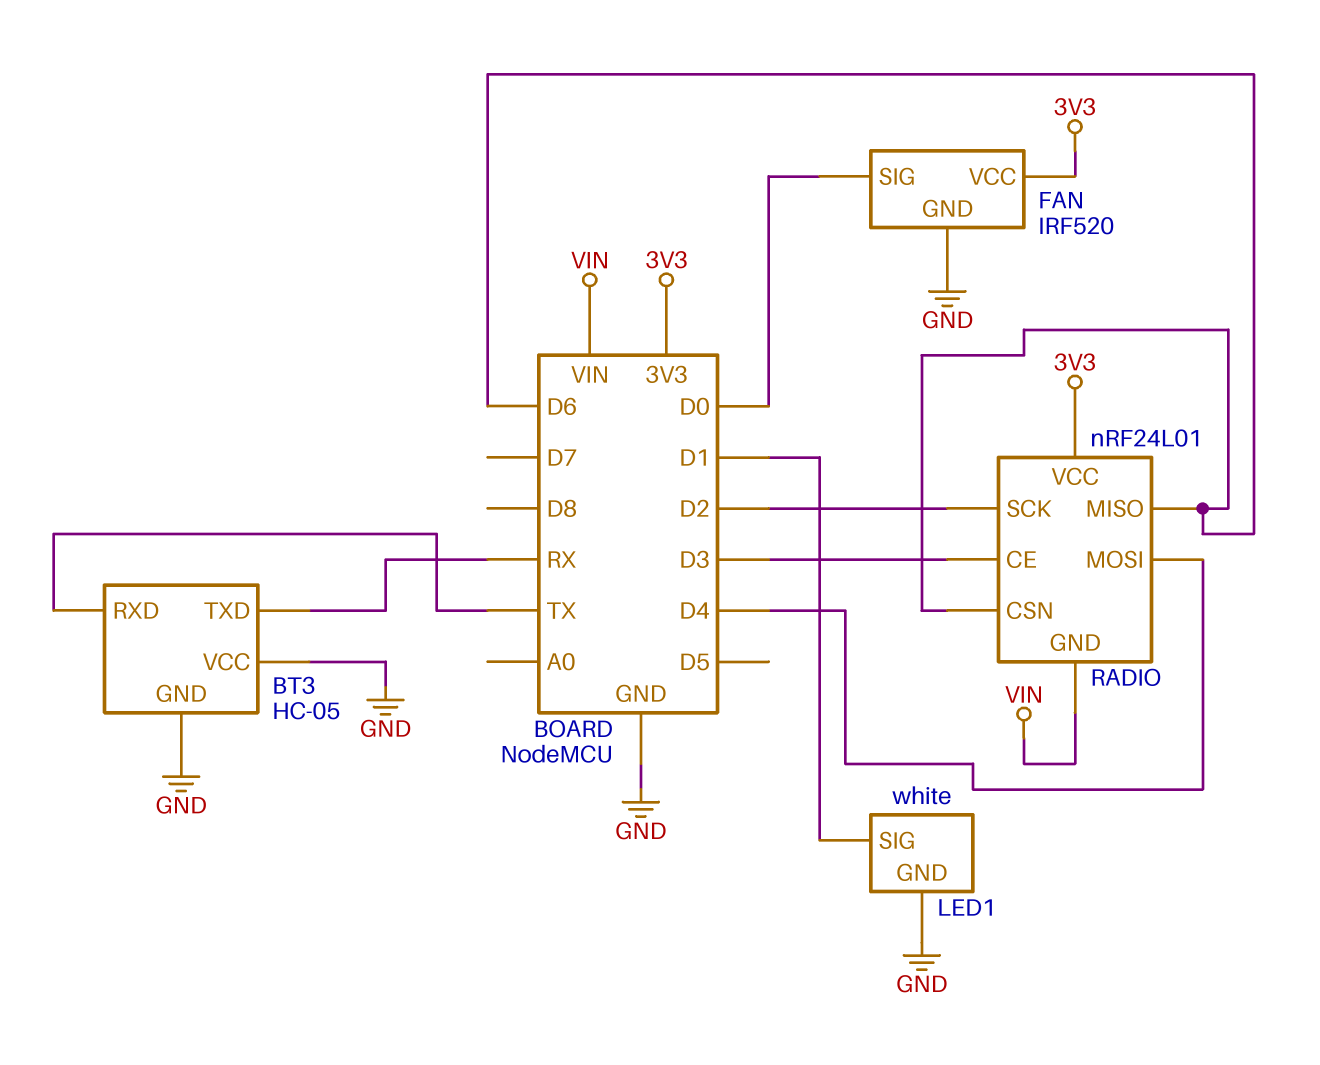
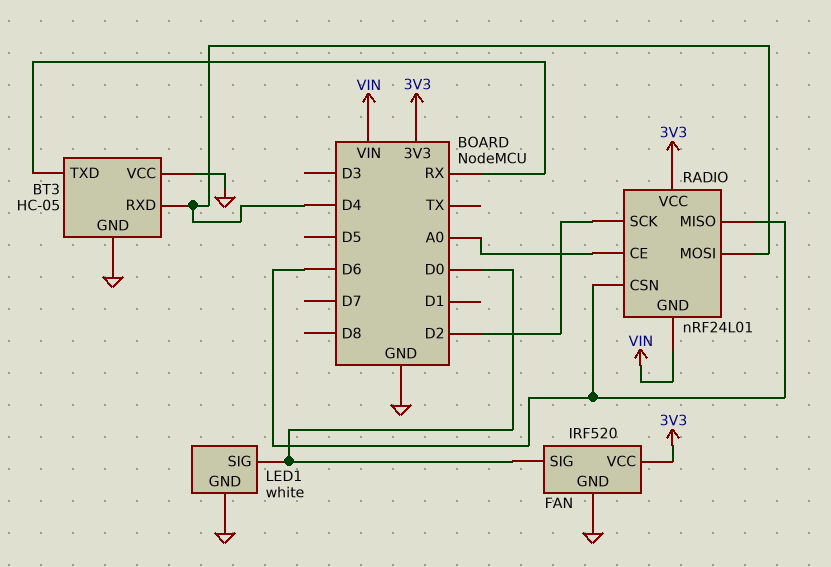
BT3 pin RXD: TX -> D4
LED1 pin SIG: D1 -> D0
RADIO pin CE: D3 -> A0

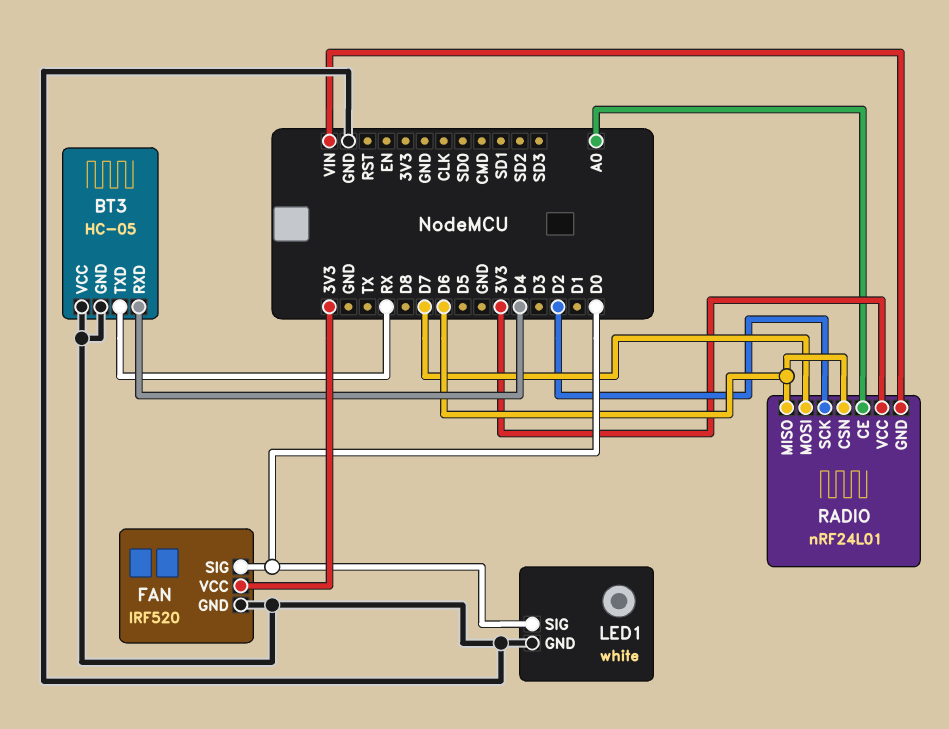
RADIO pin MOSI: D4 -> D7

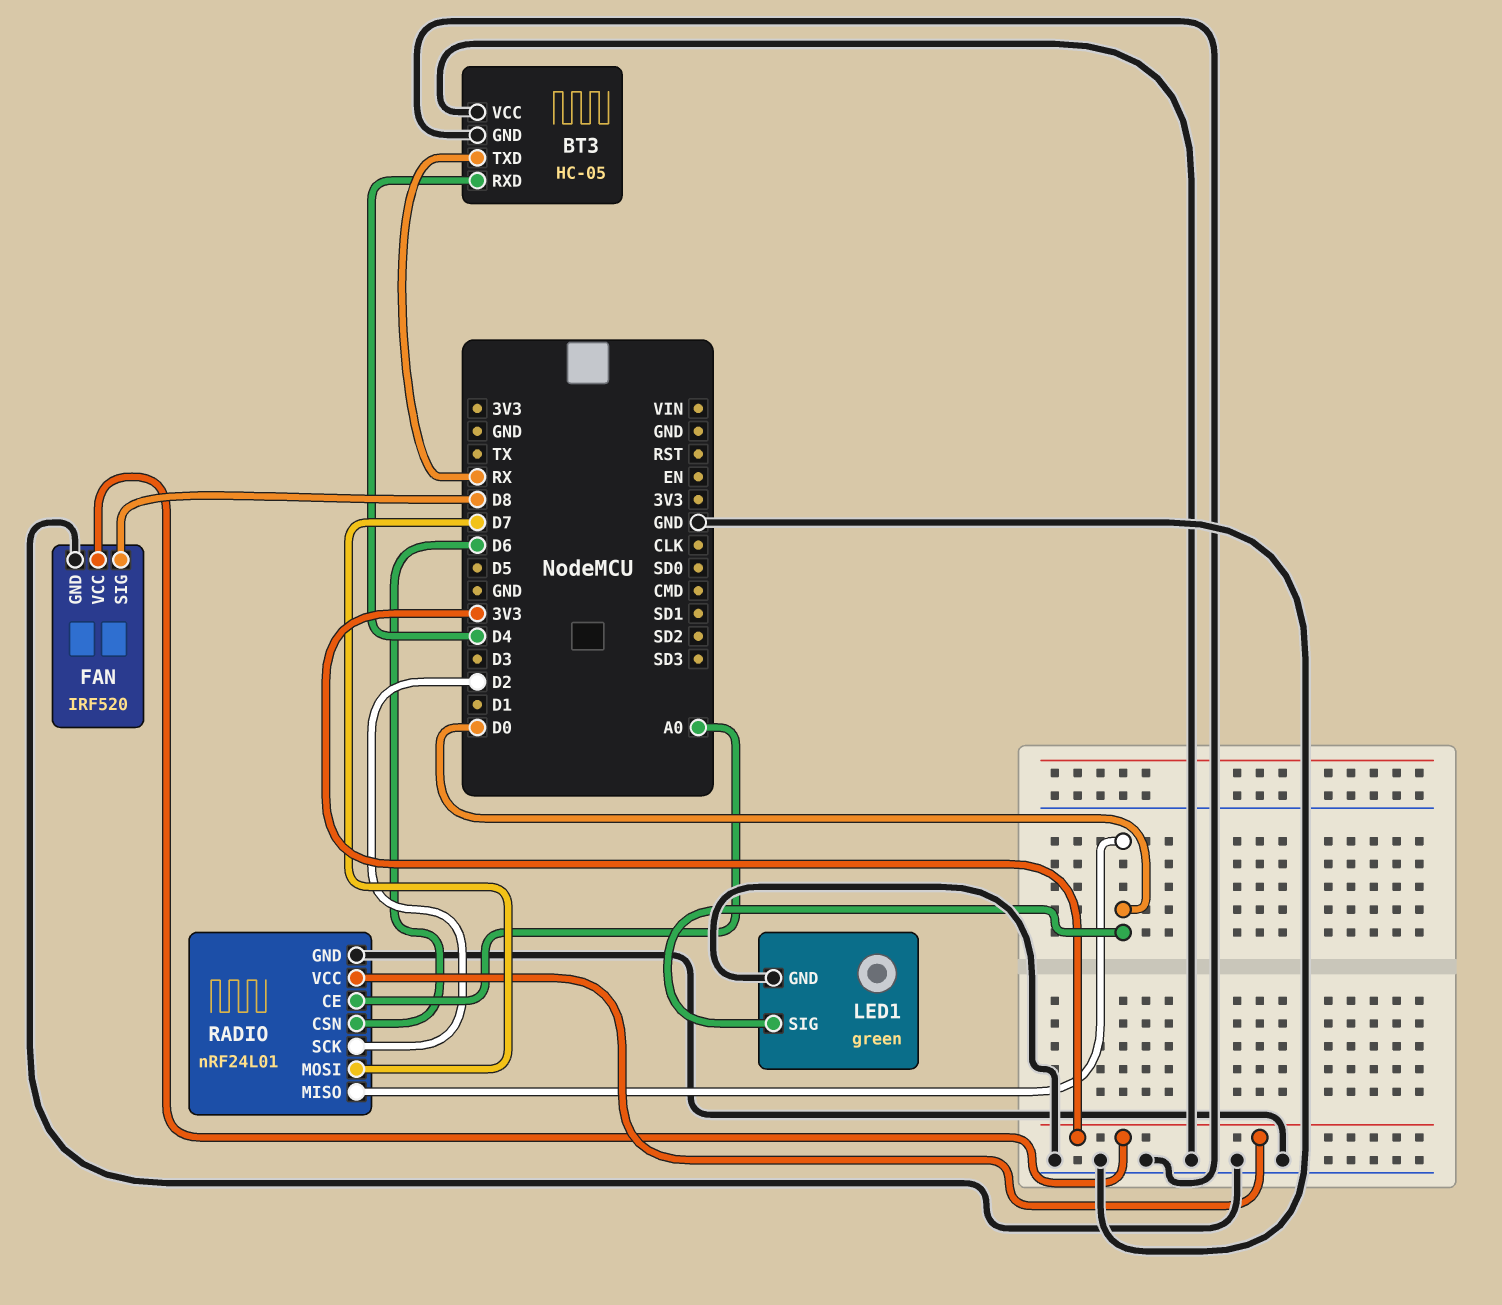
FAN pin SIG: D0 -> D8
LED1: white -> green
RADIO pin GND: VIN -> GND
RADIO pin MISO: D6 -> D0

